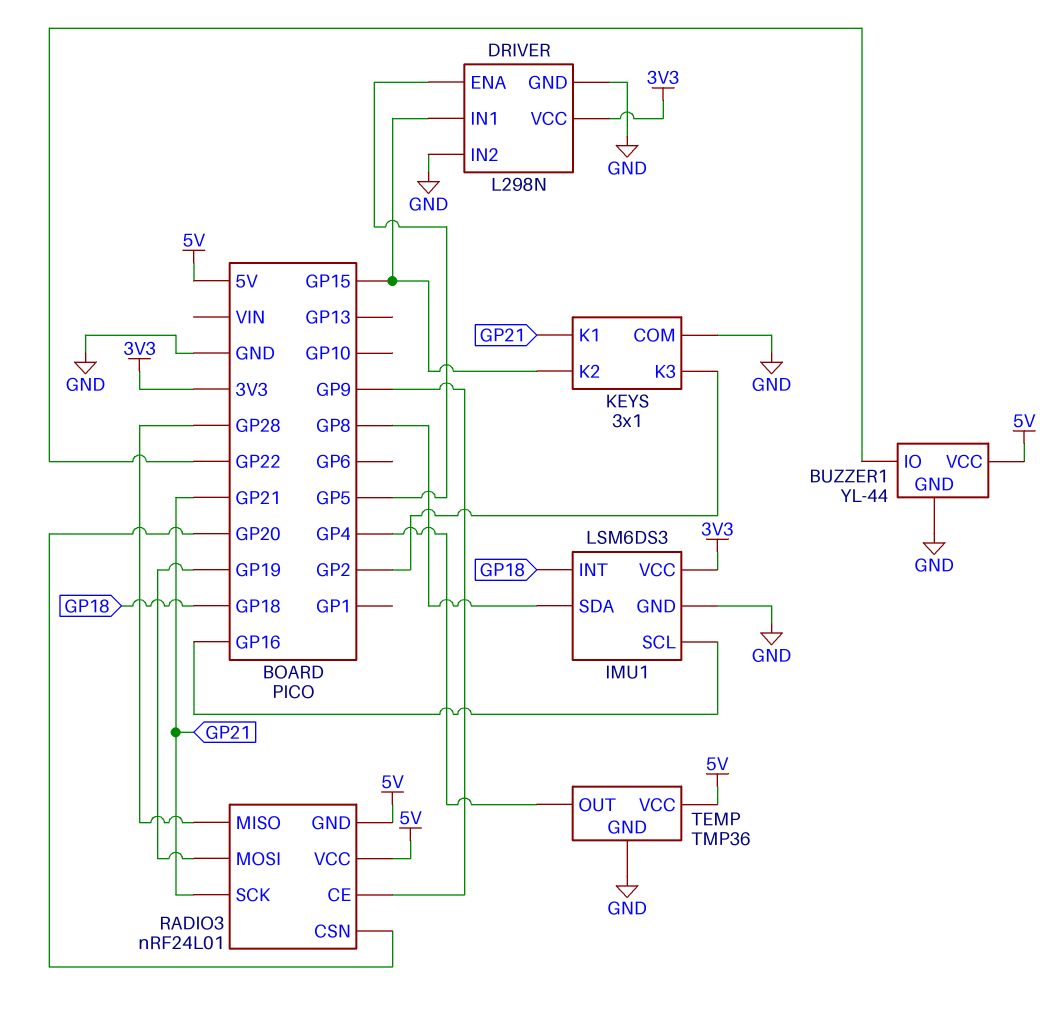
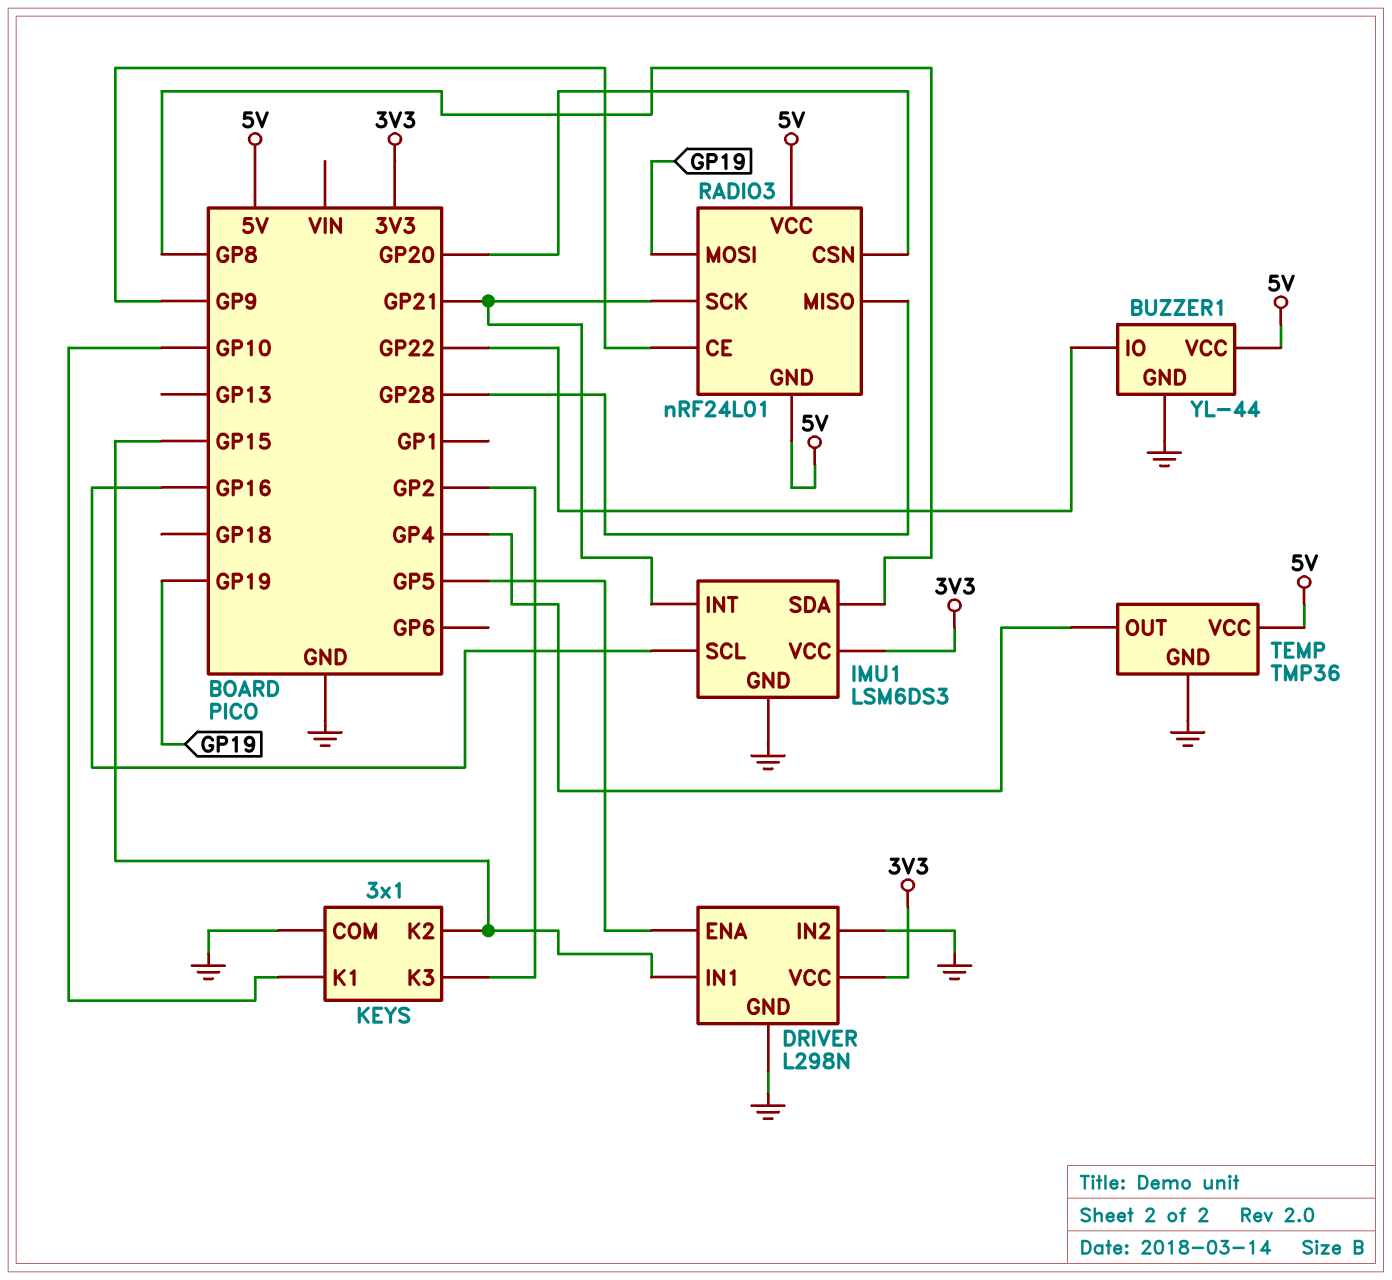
IMU1 pin INT: GP18 -> GP21
KEYS pin K1: GP21 -> GP10

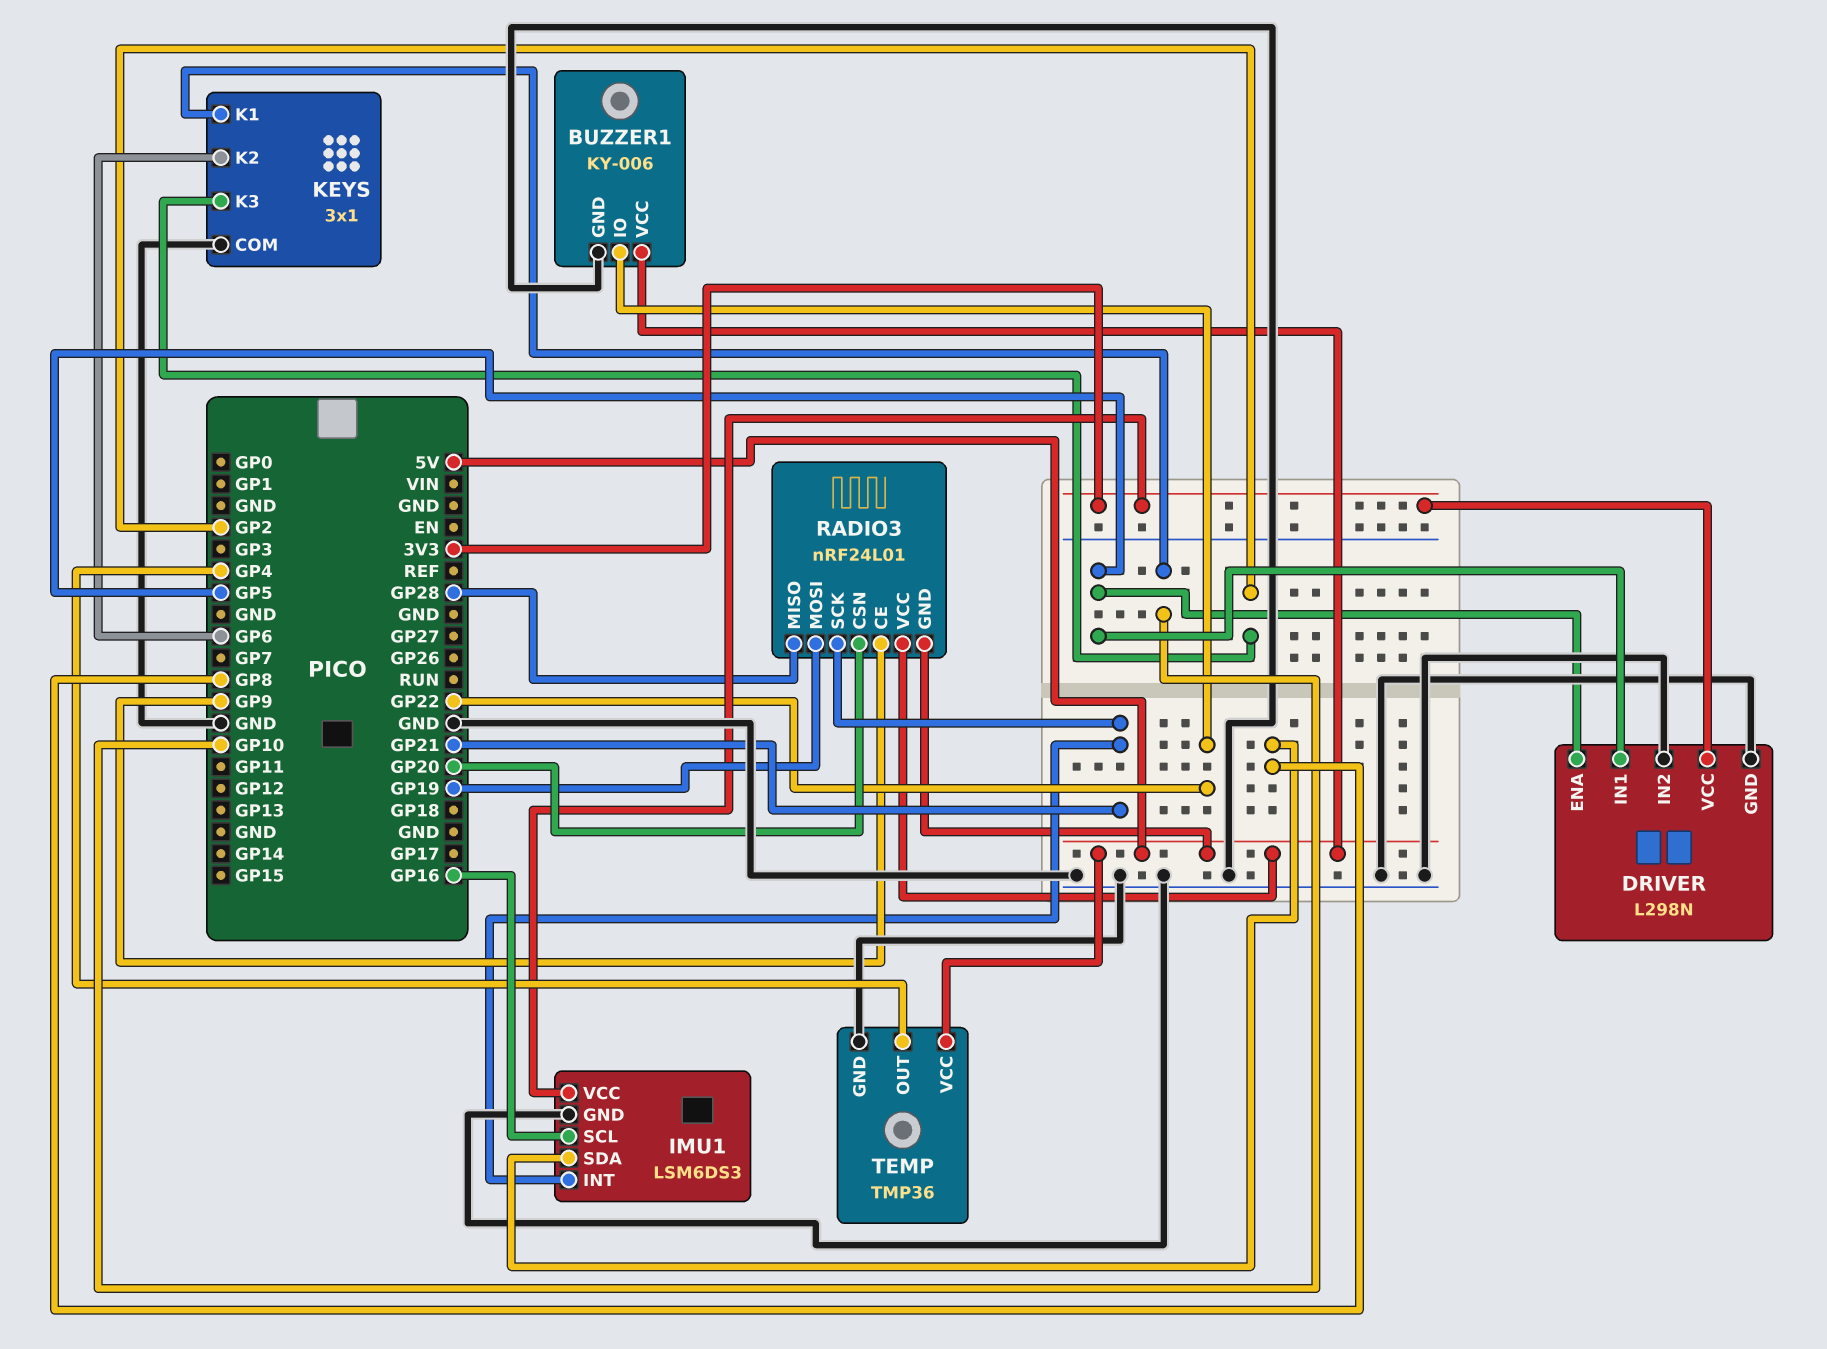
BUZZER1: YL-44 -> KY-006
DRIVER pin IN1: GP15 -> GP5
KEYS pin K2: GP15 -> GP6

